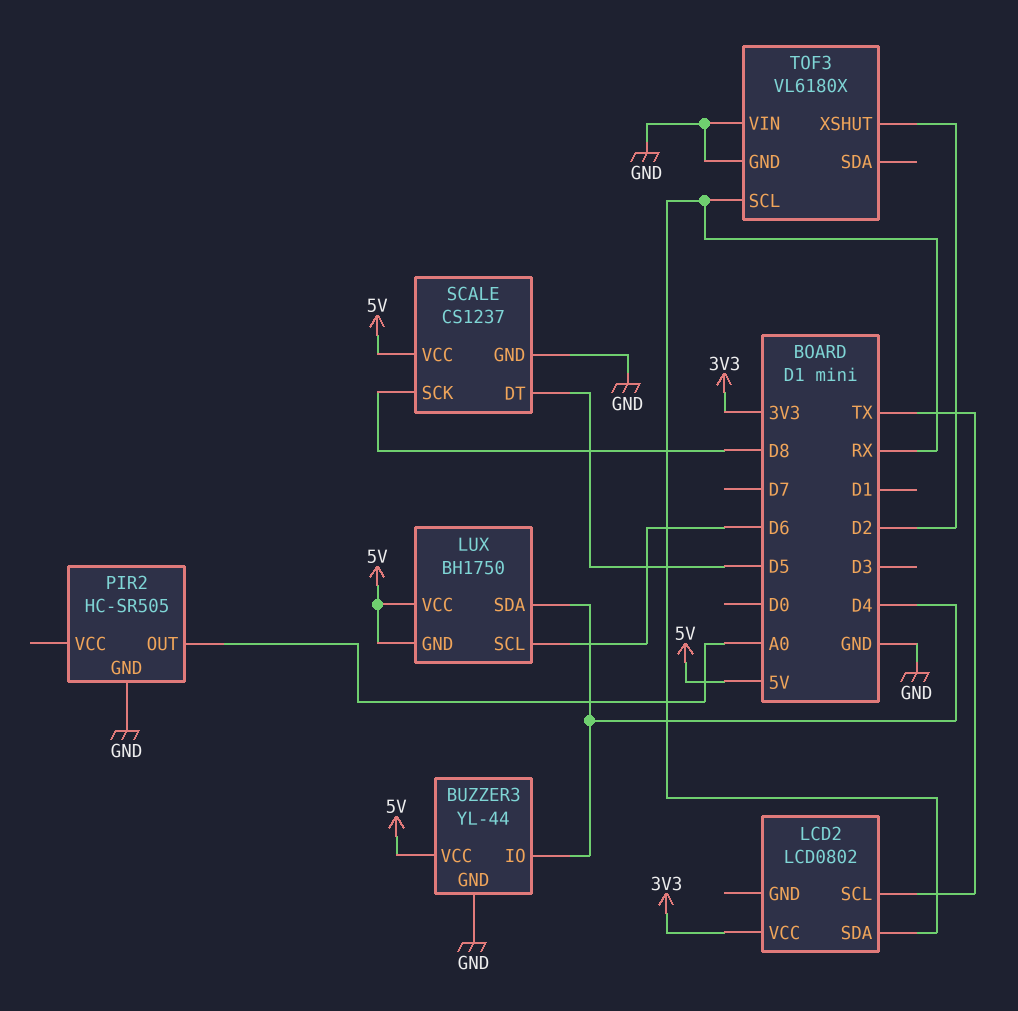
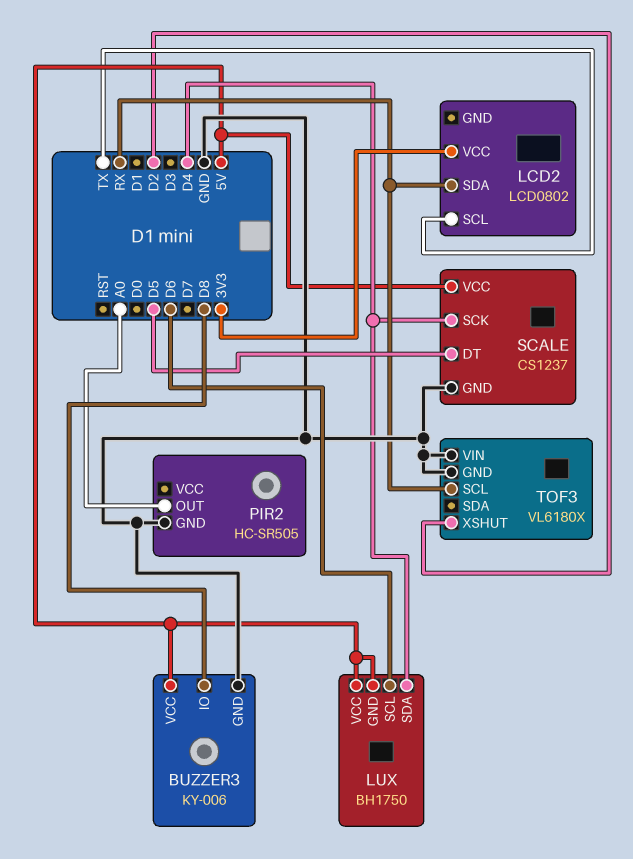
BUZZER3: YL-44 -> KY-006
BUZZER3 pin IO: D4 -> D8
SCALE pin SCK: D8 -> D4

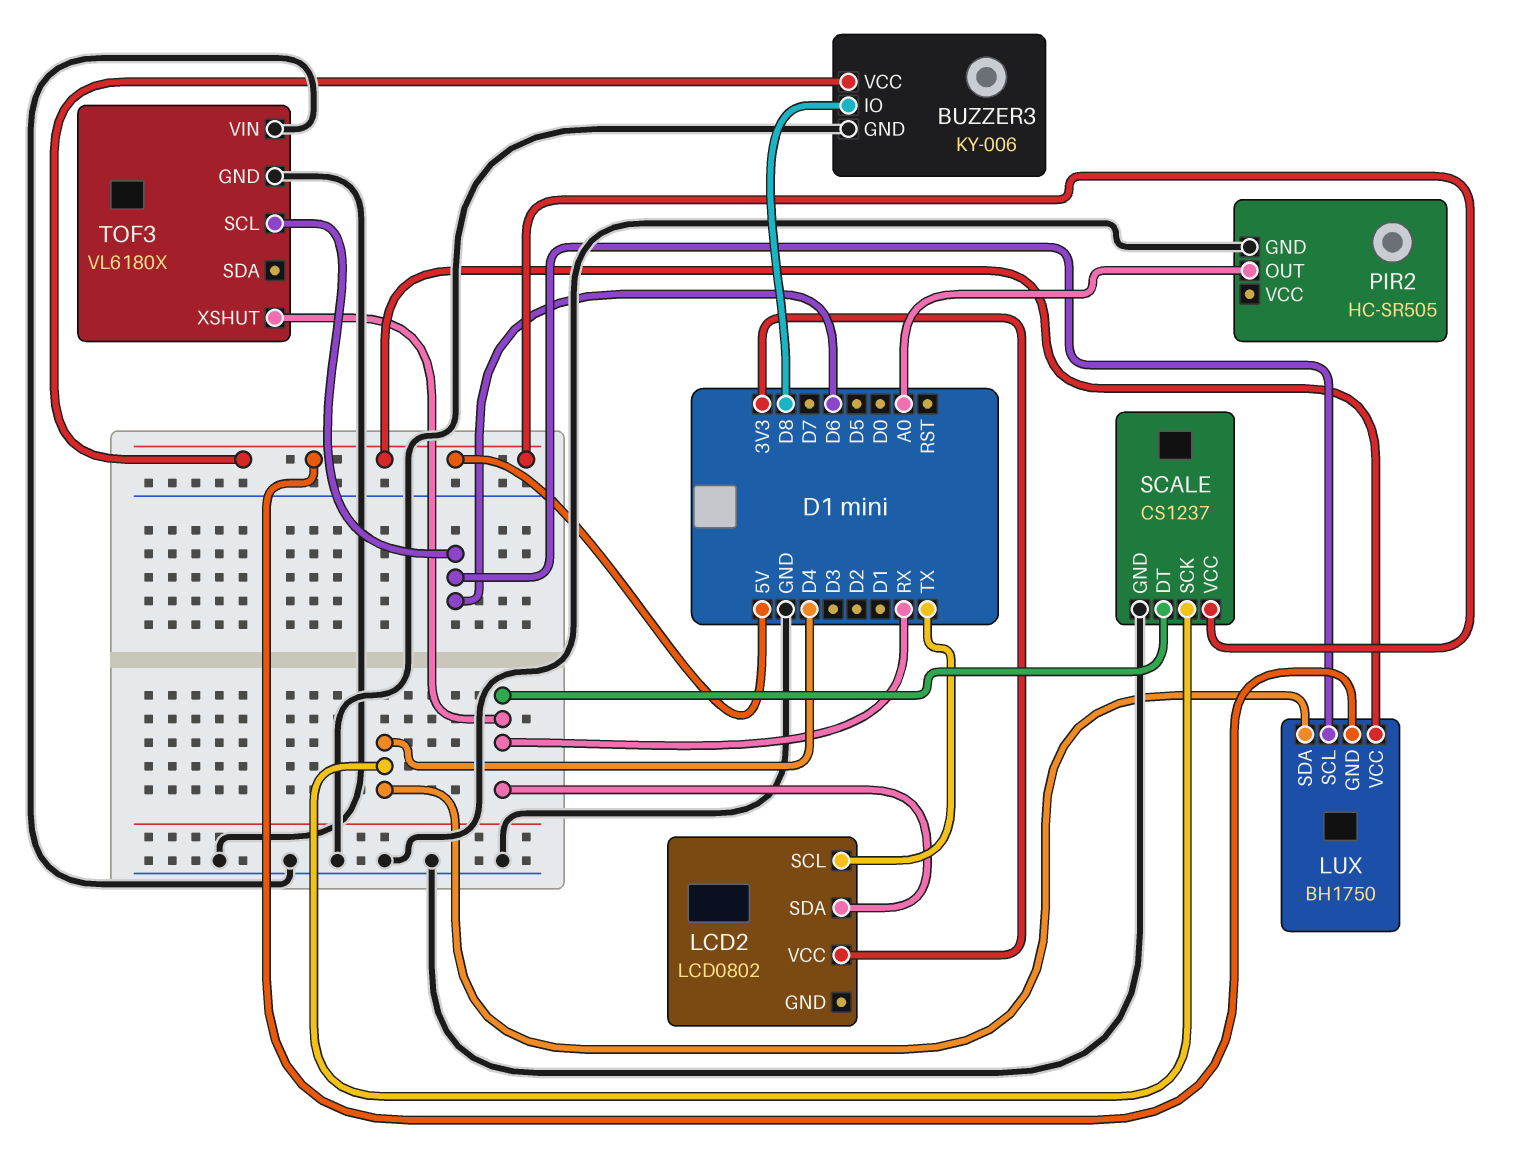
SCALE pin DT: D5 -> RX
TOF3 pin SCL: RX -> D6
TOF3 pin XSHUT: D2 -> RX

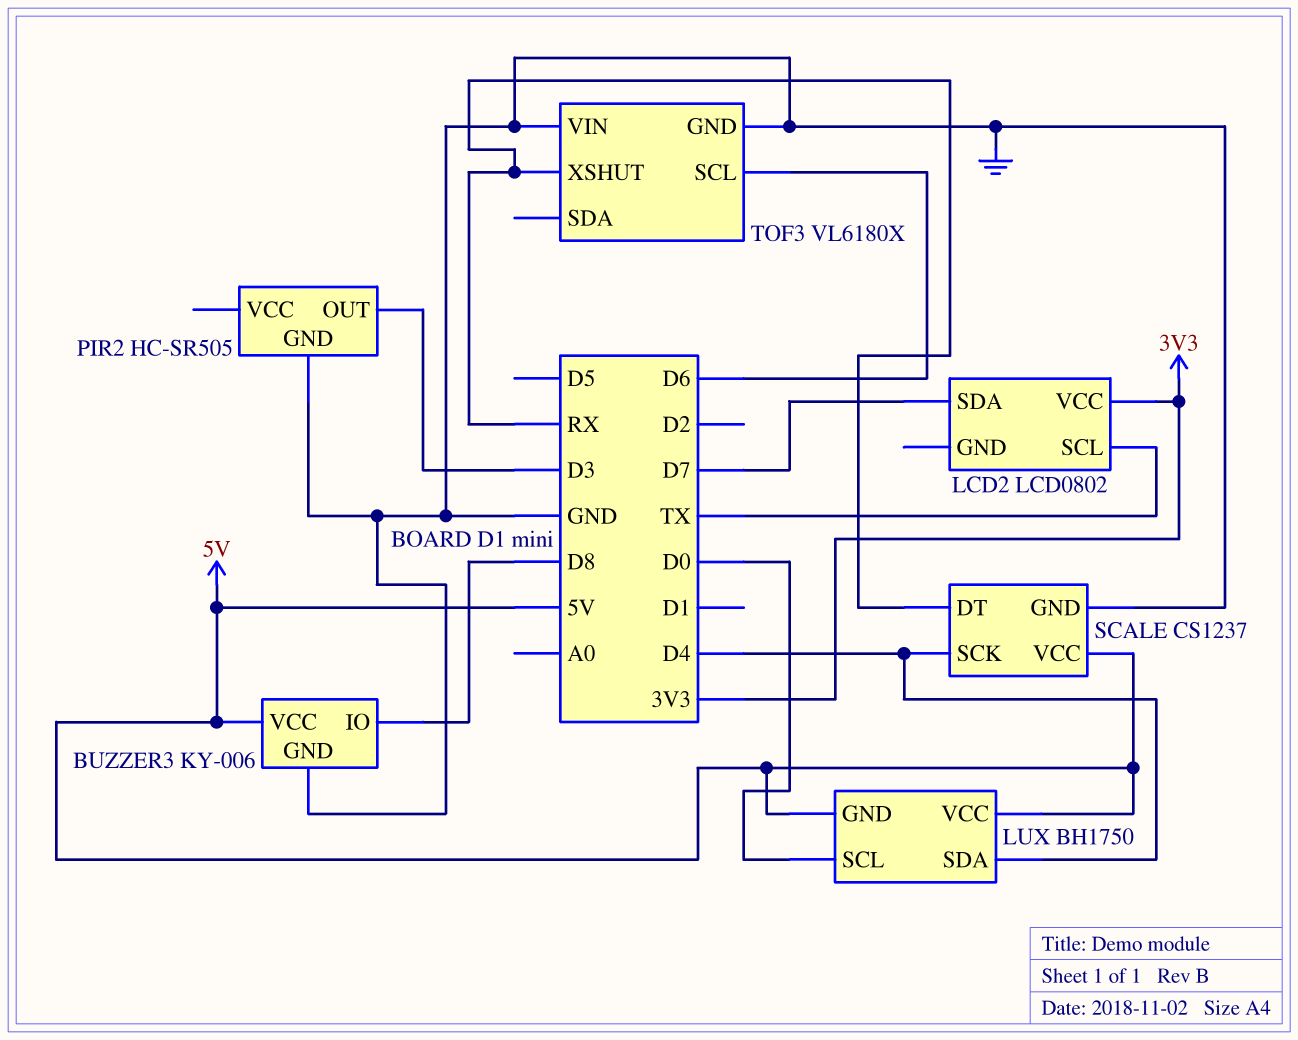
LCD2 pin SDA: RX -> D7
LUX pin SCL: D6 -> D0
PIR2 pin OUT: A0 -> D3

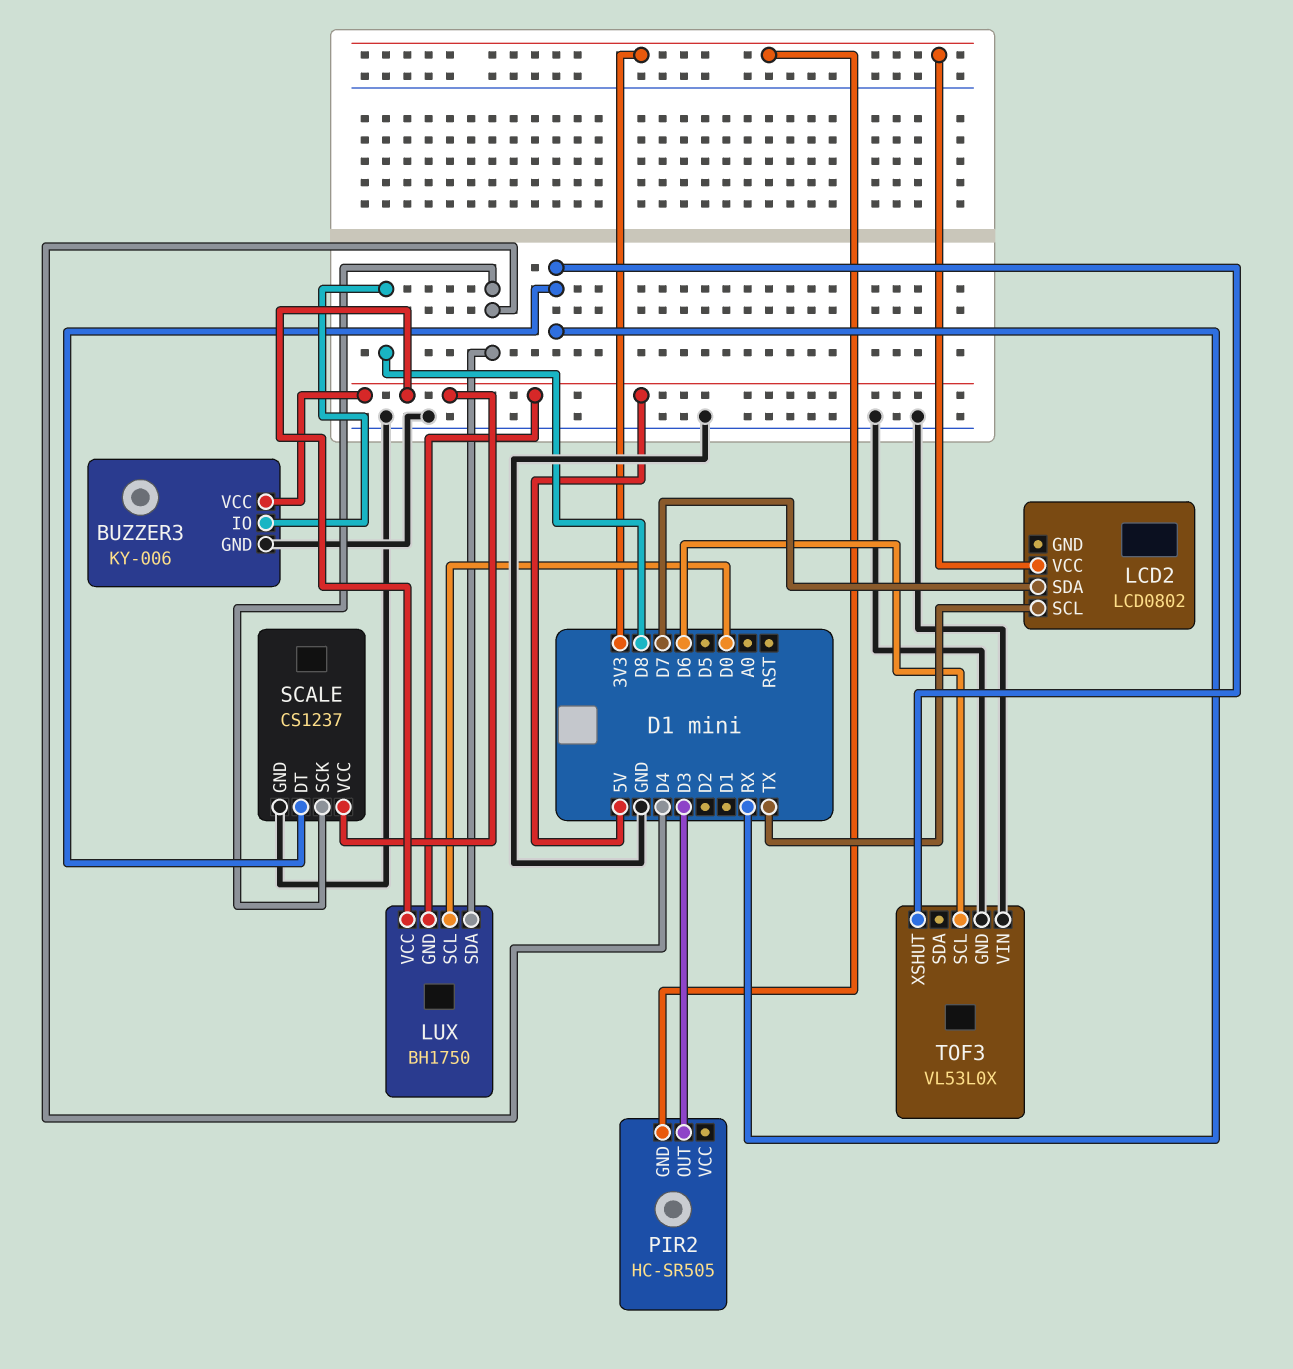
PIR2 pin GND: GND -> 3V3
TOF3: VL6180X -> VL53L0X

